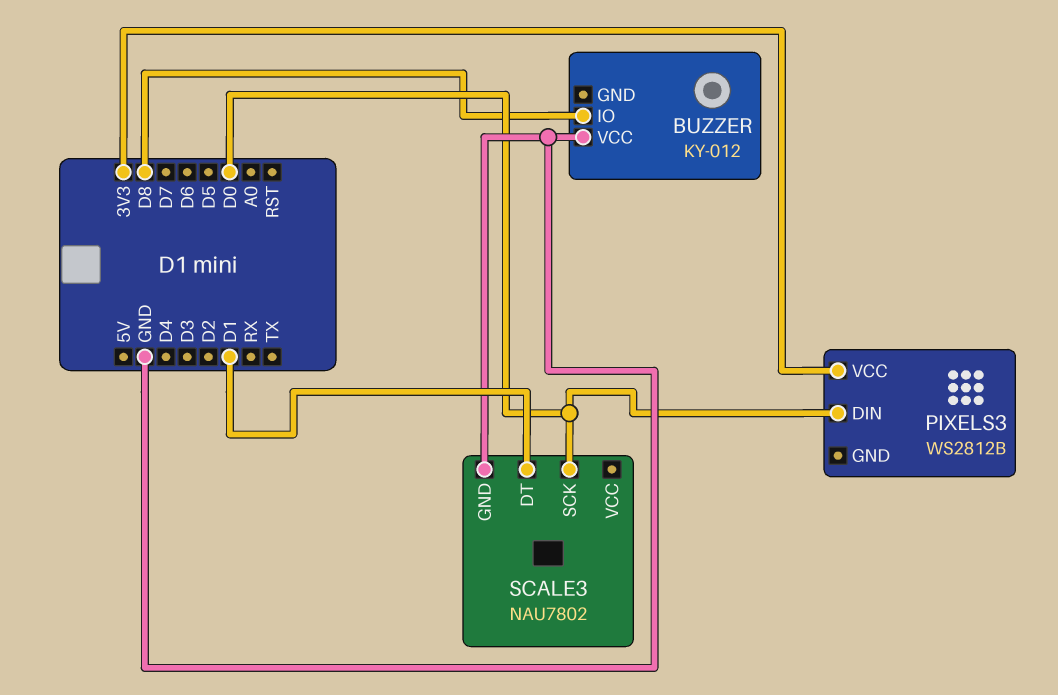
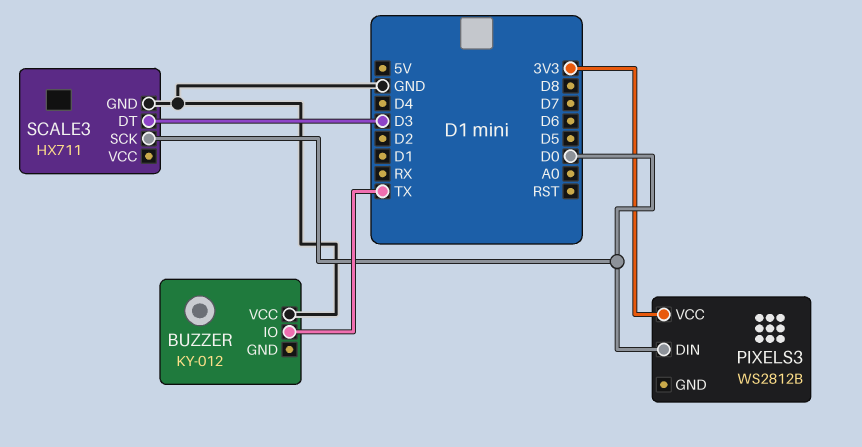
BUZZER pin IO: D8 -> TX
SCALE3: NAU7802 -> HX711
SCALE3 pin DT: D1 -> D3

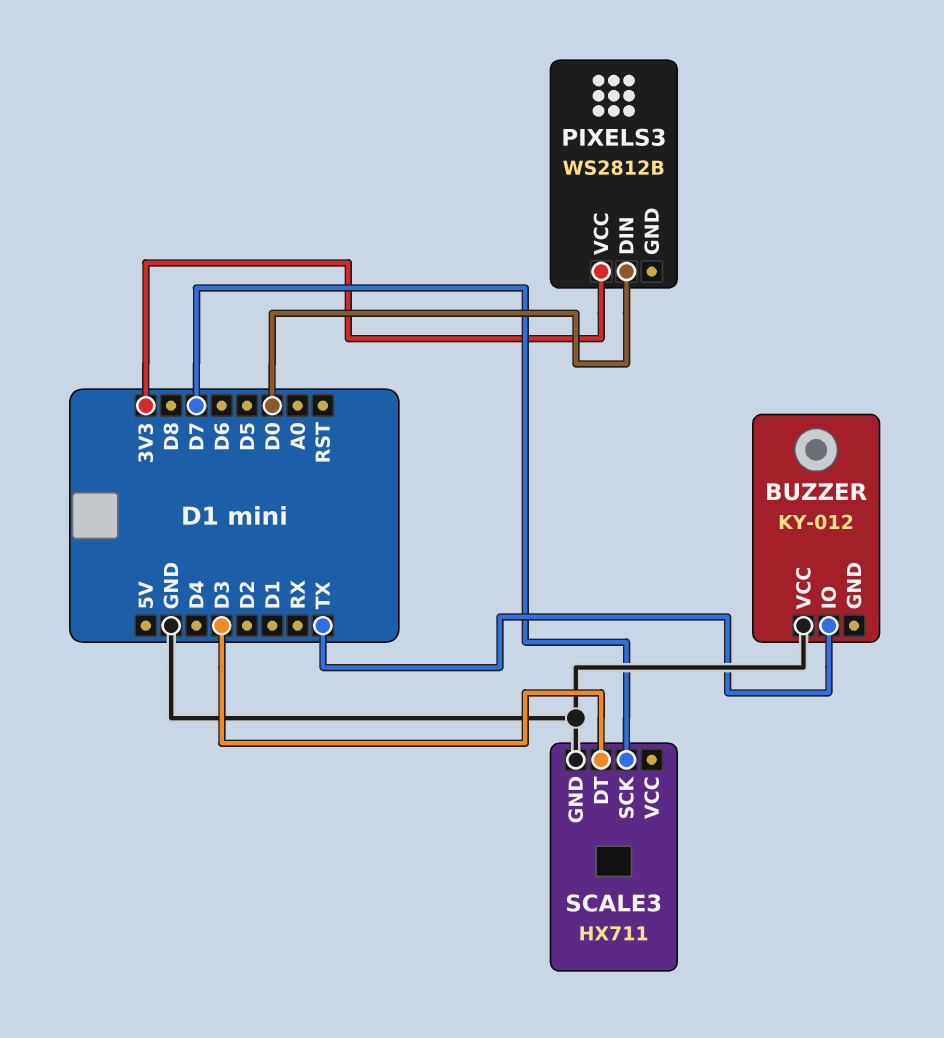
SCALE3 pin SCK: D0 -> D7

